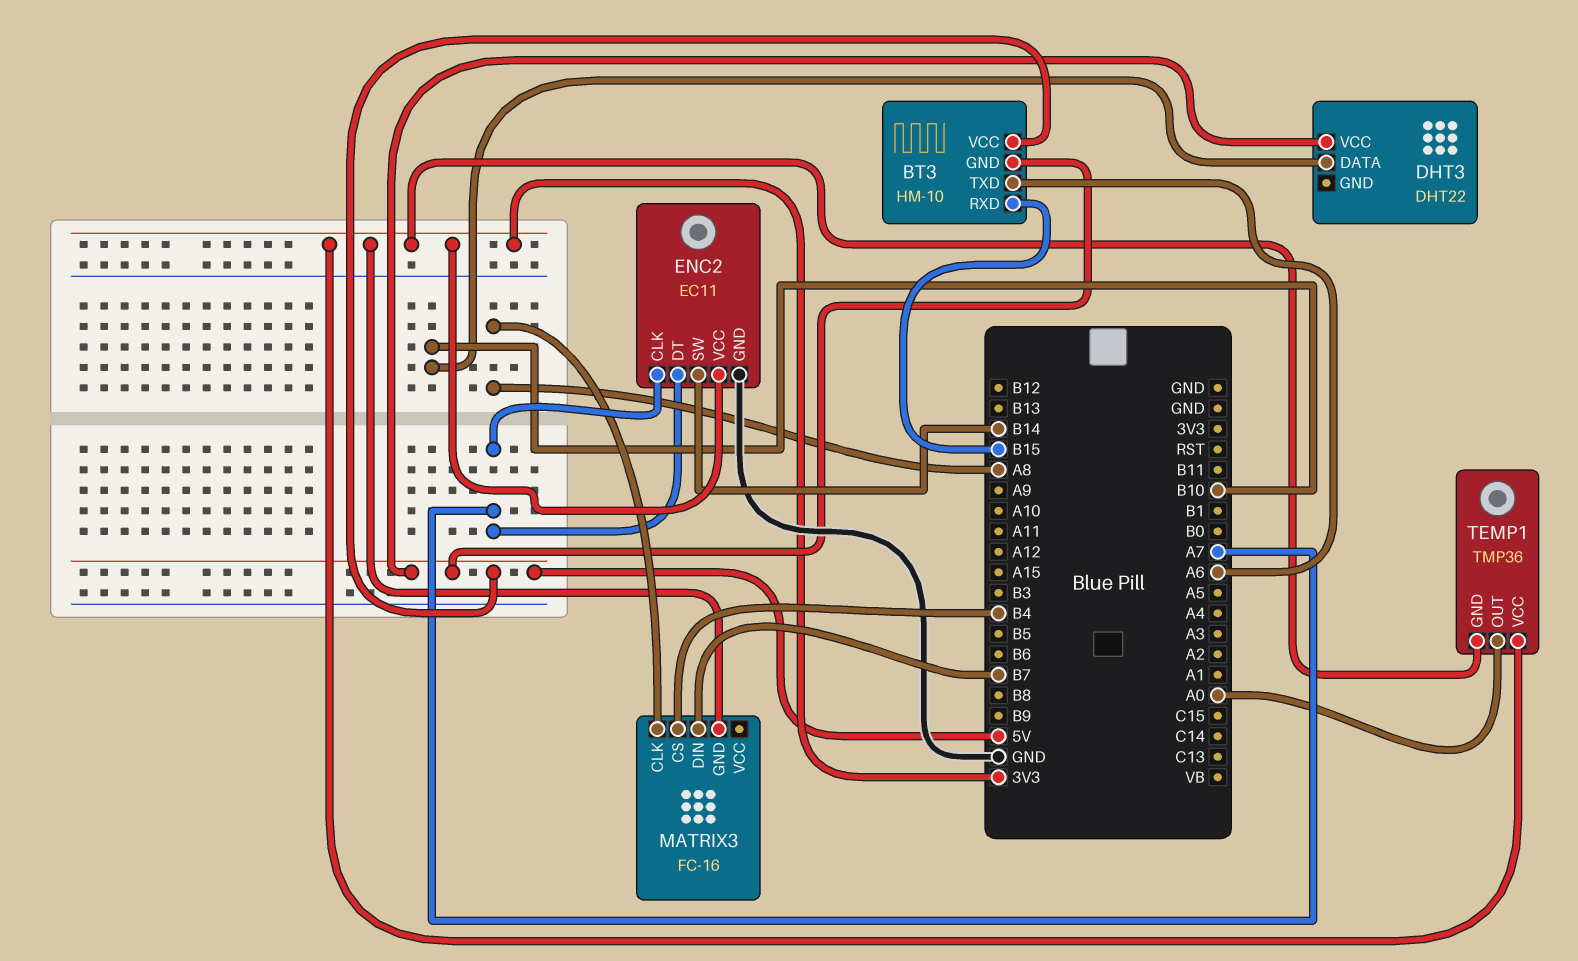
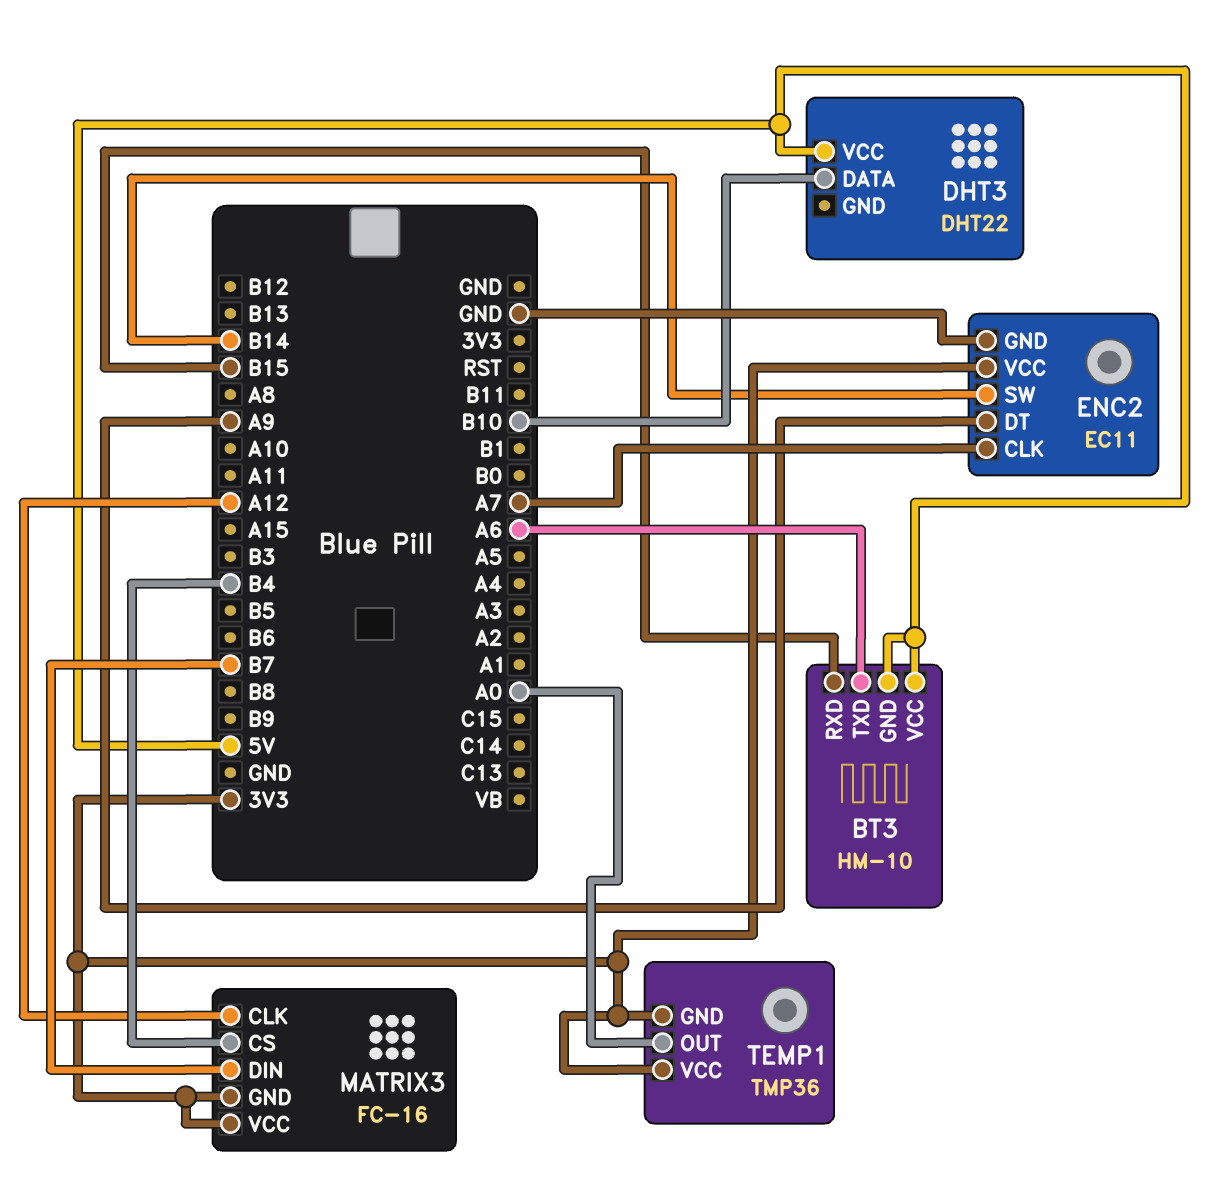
ENC2 pin DT: A7 -> A9
MATRIX3 pin CLK: A8 -> A12
MATRIX3 pin VCC: none -> 3V3

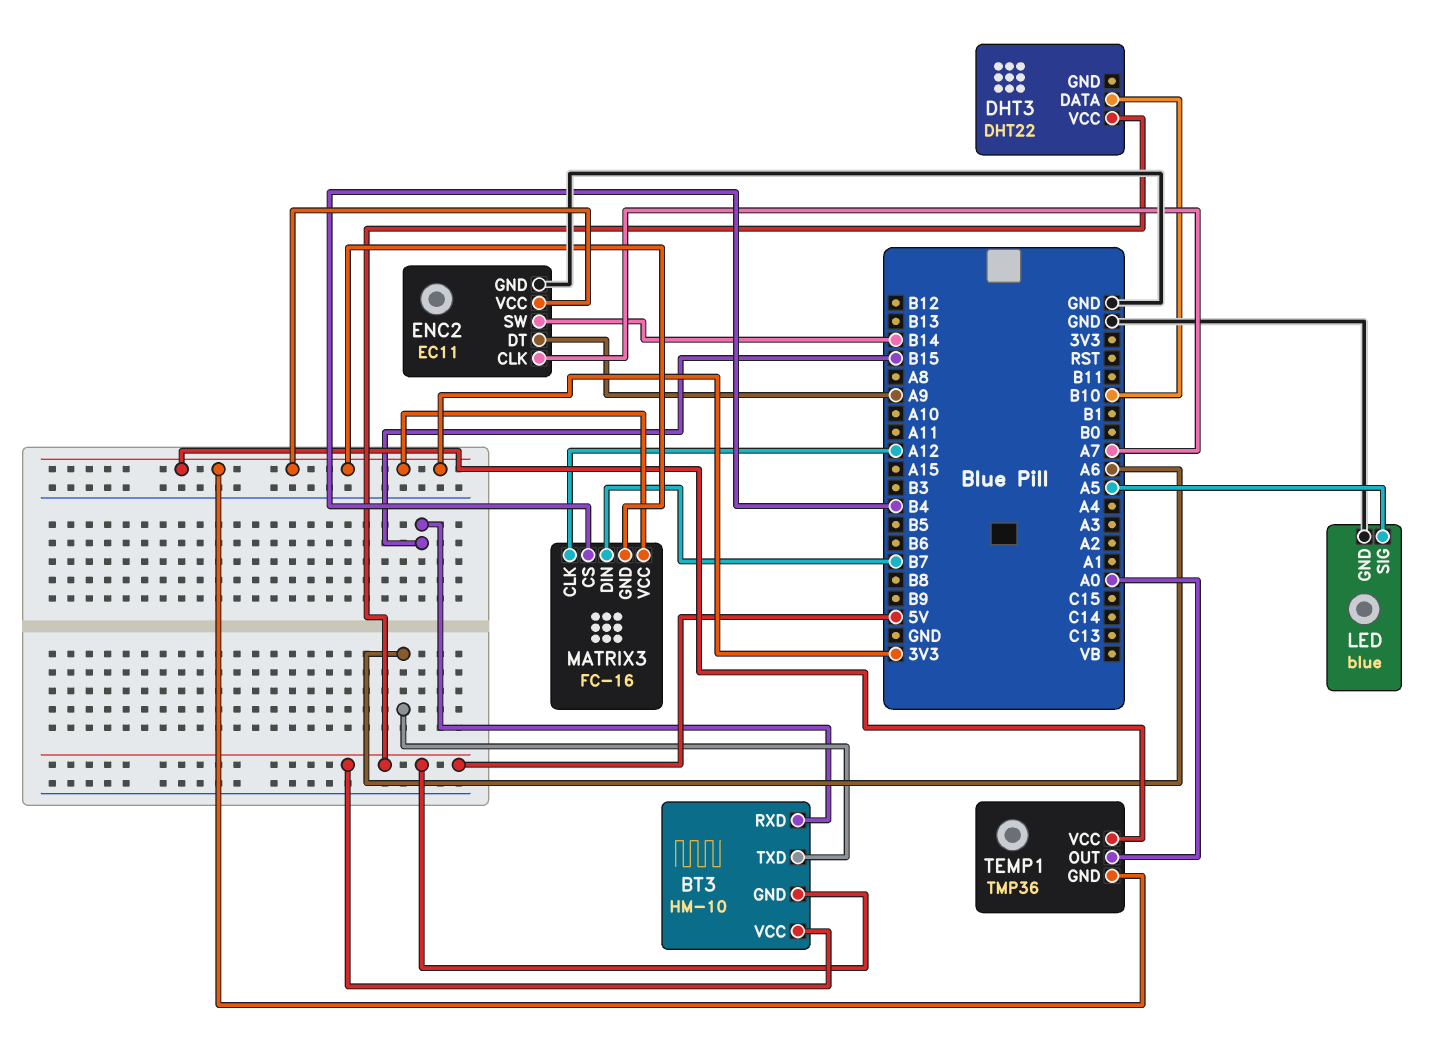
LED: none -> blue
LED pin GND: none -> GND
LED pin SIG: none -> A5

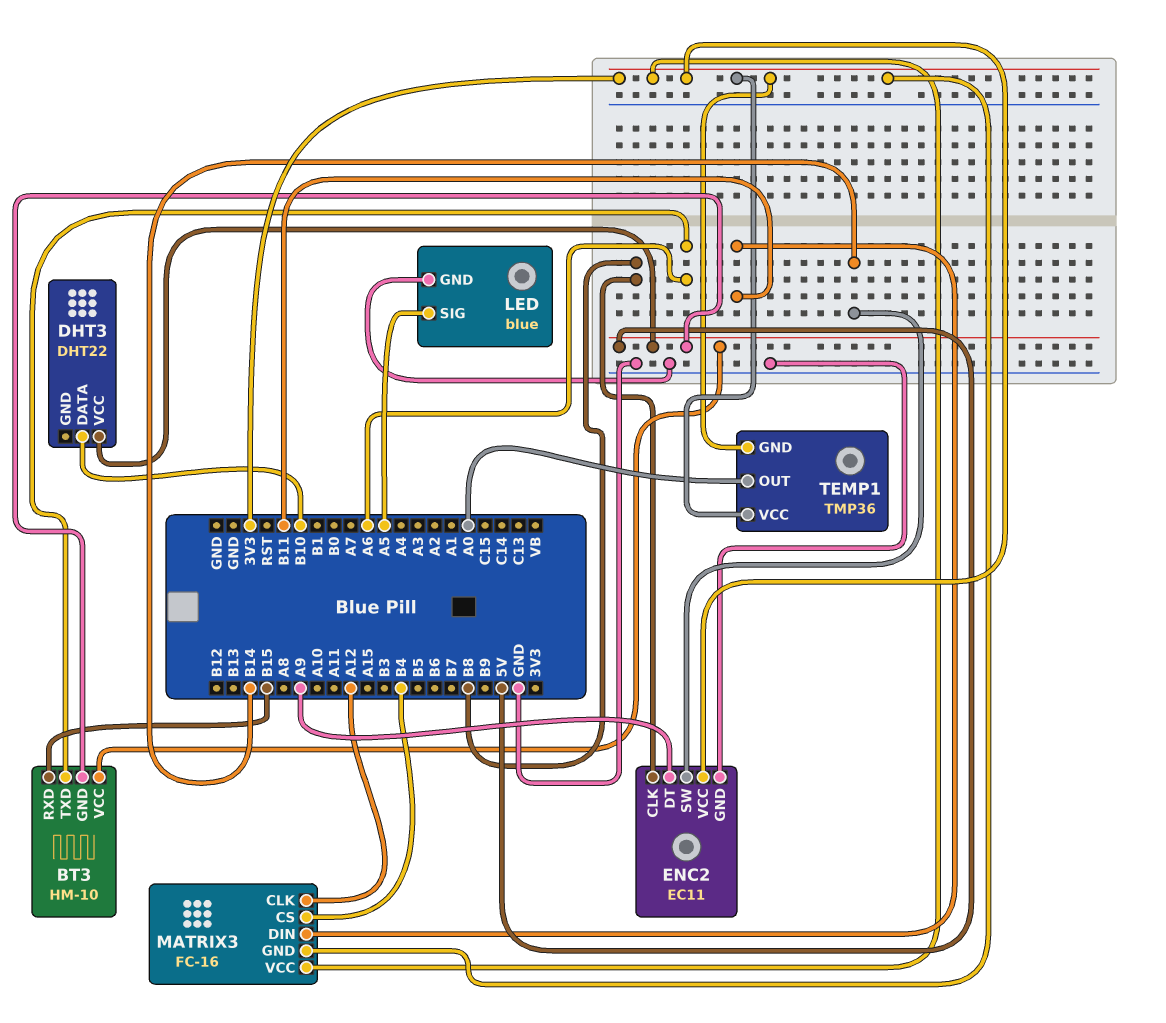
ENC2 pin CLK: A7 -> B8
MATRIX3 pin DIN: B7 -> B11

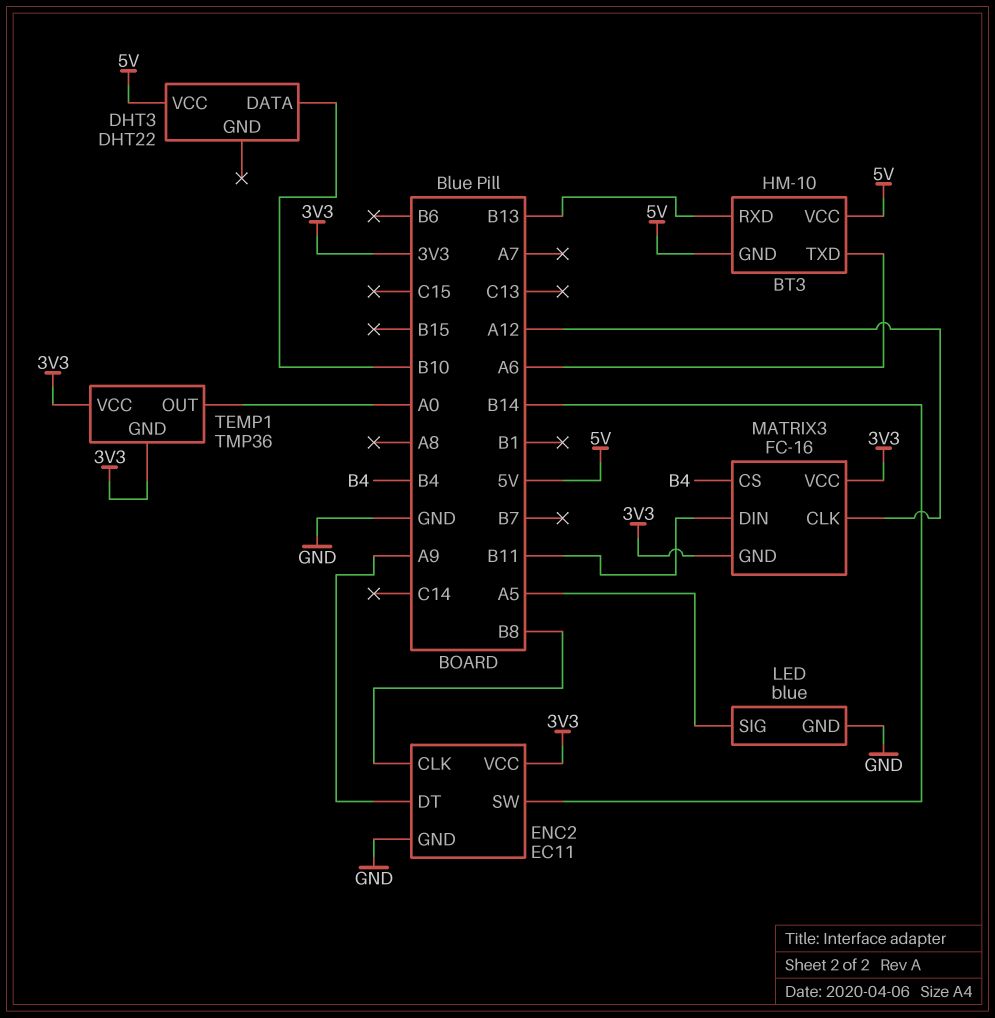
BT3 pin RXD: B15 -> B13

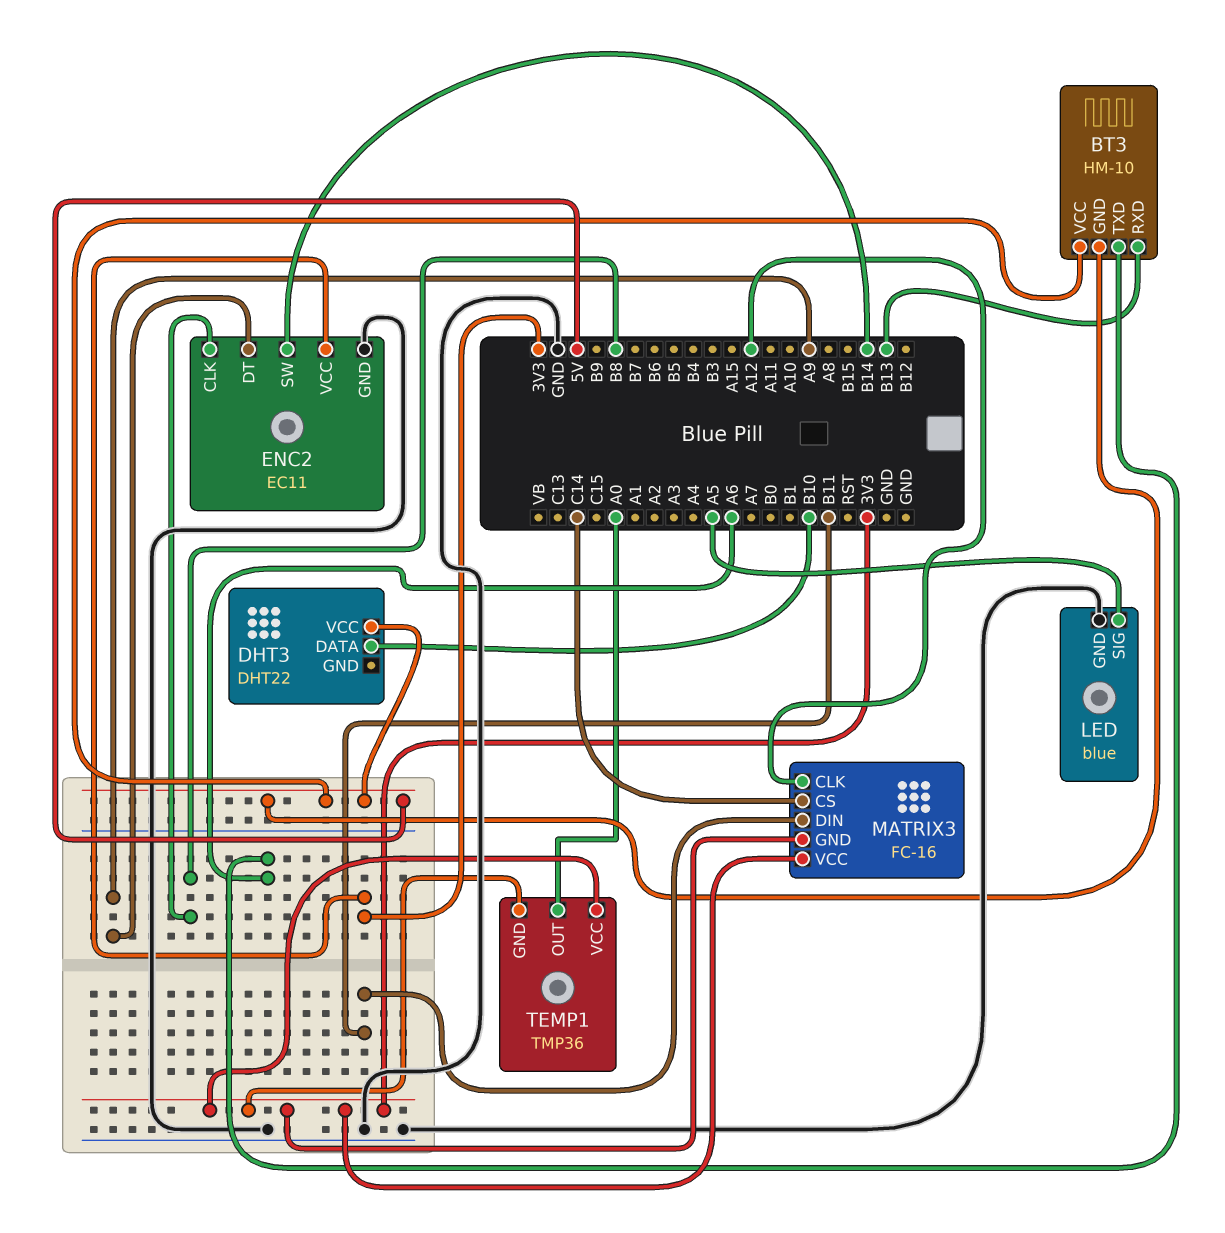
MATRIX3 pin CS: B4 -> C14

